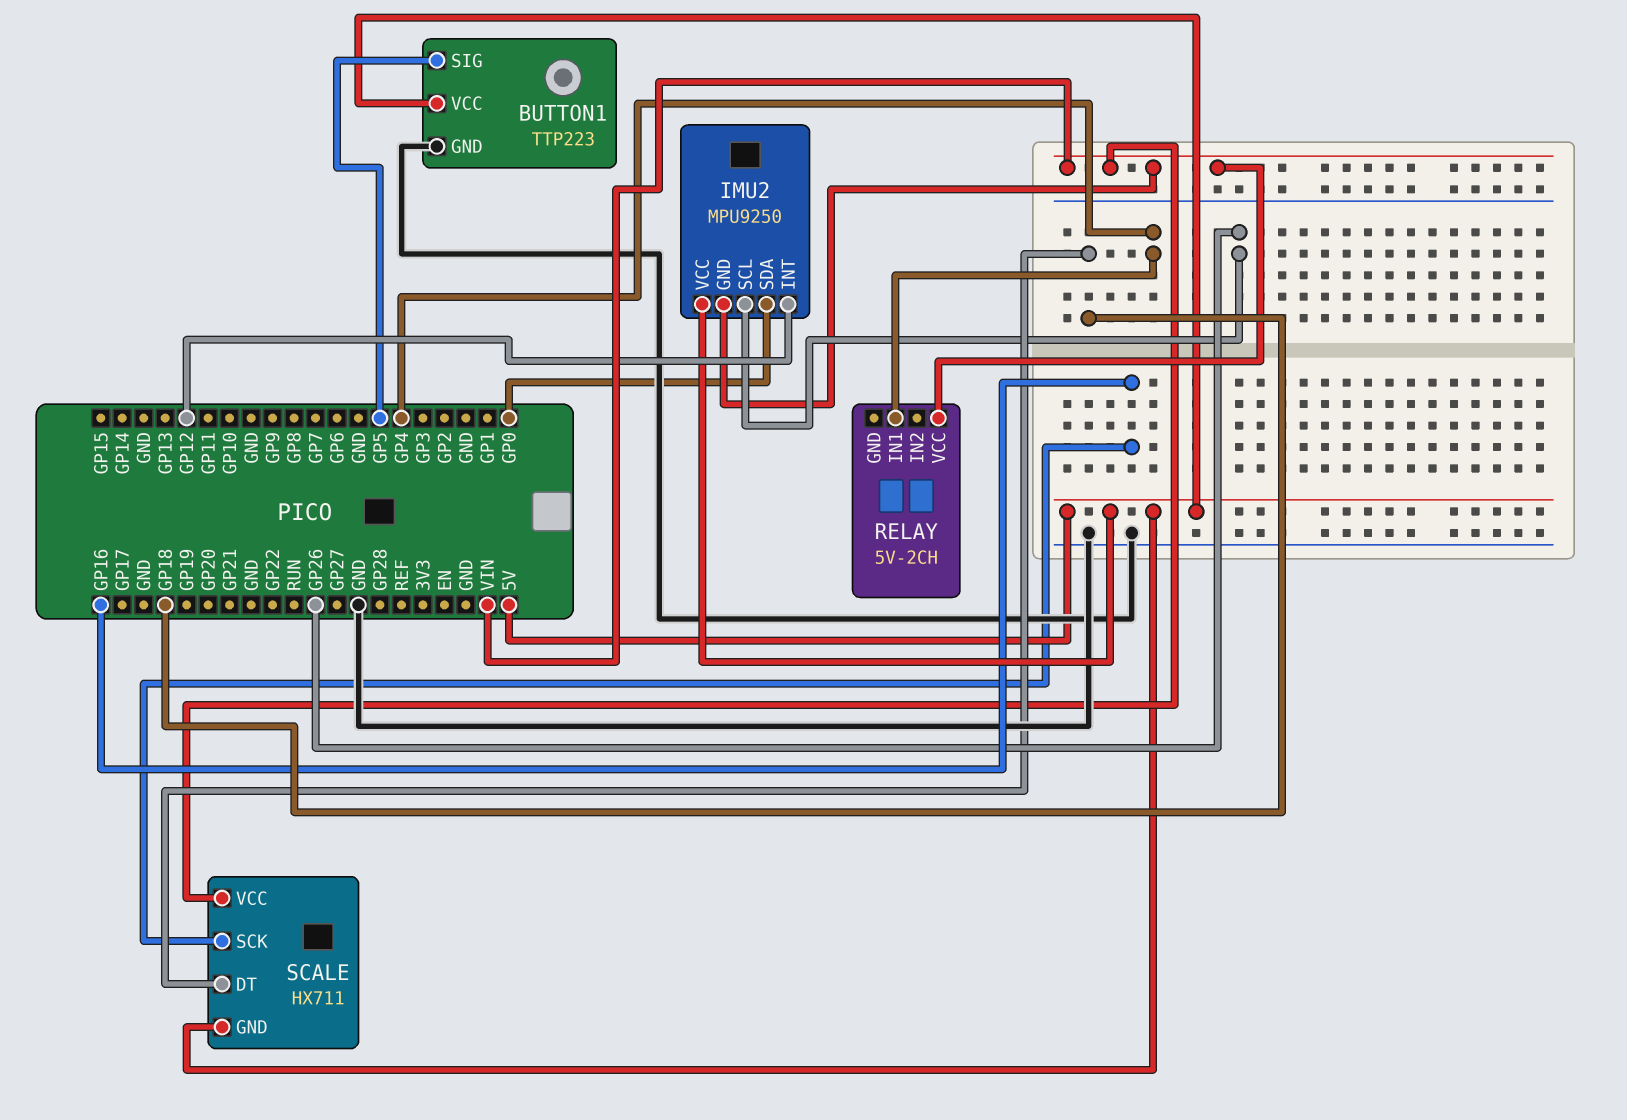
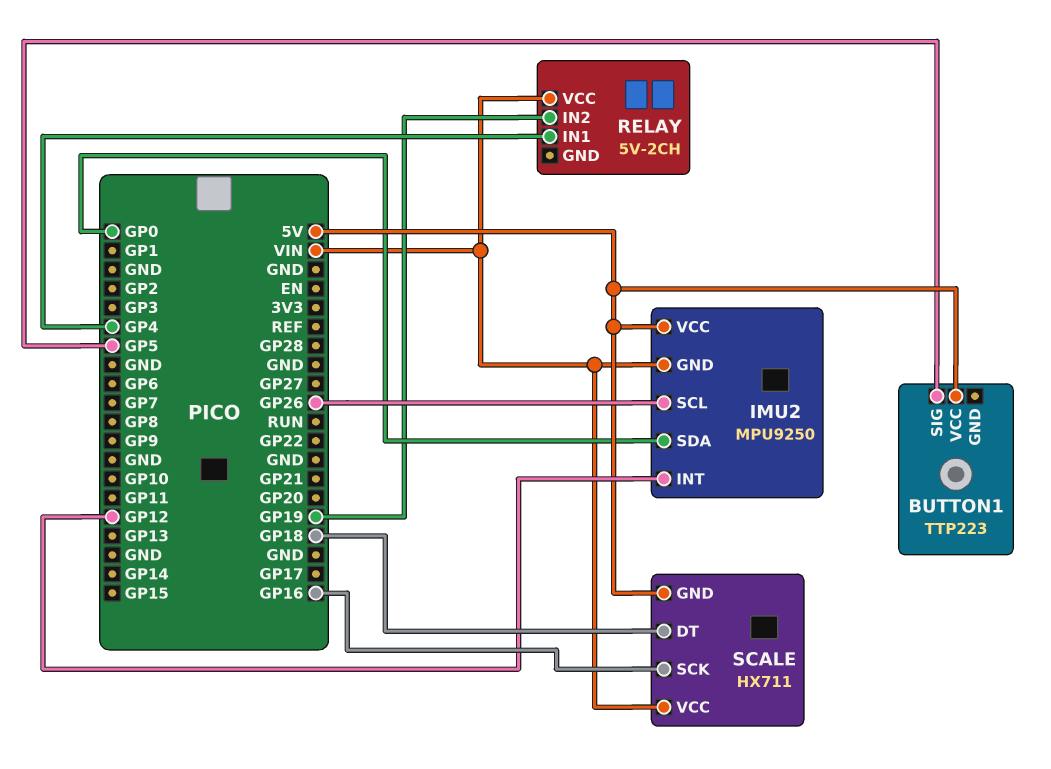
BUTTON1 pin GND: GND -> none
RELAY pin IN2: none -> GP19

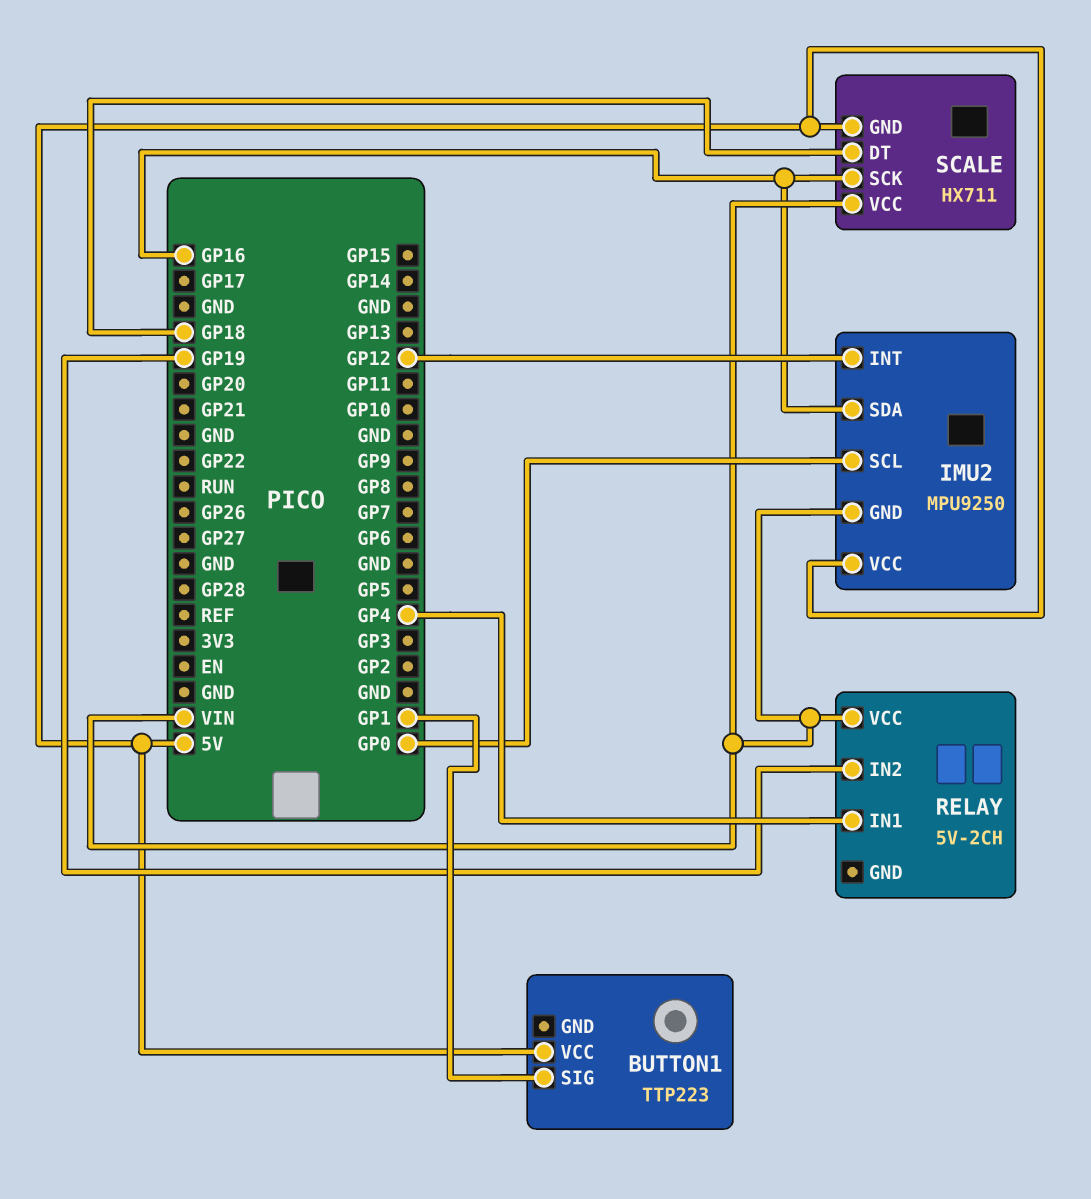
BUTTON1 pin SIG: GP5 -> GP1
IMU2 pin SCL: GP26 -> GP0
IMU2 pin SDA: GP0 -> GP16

